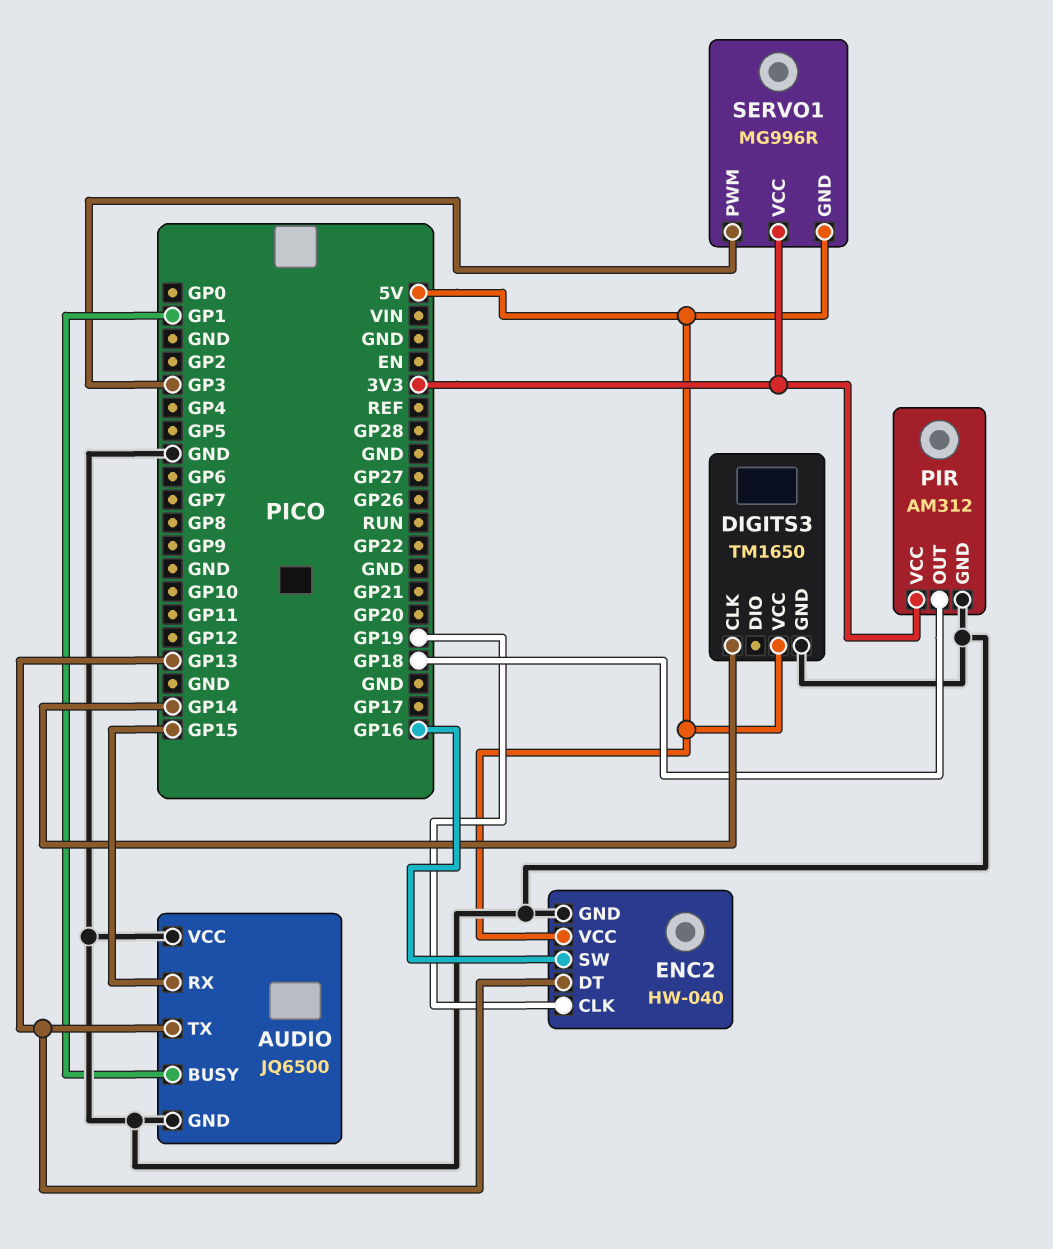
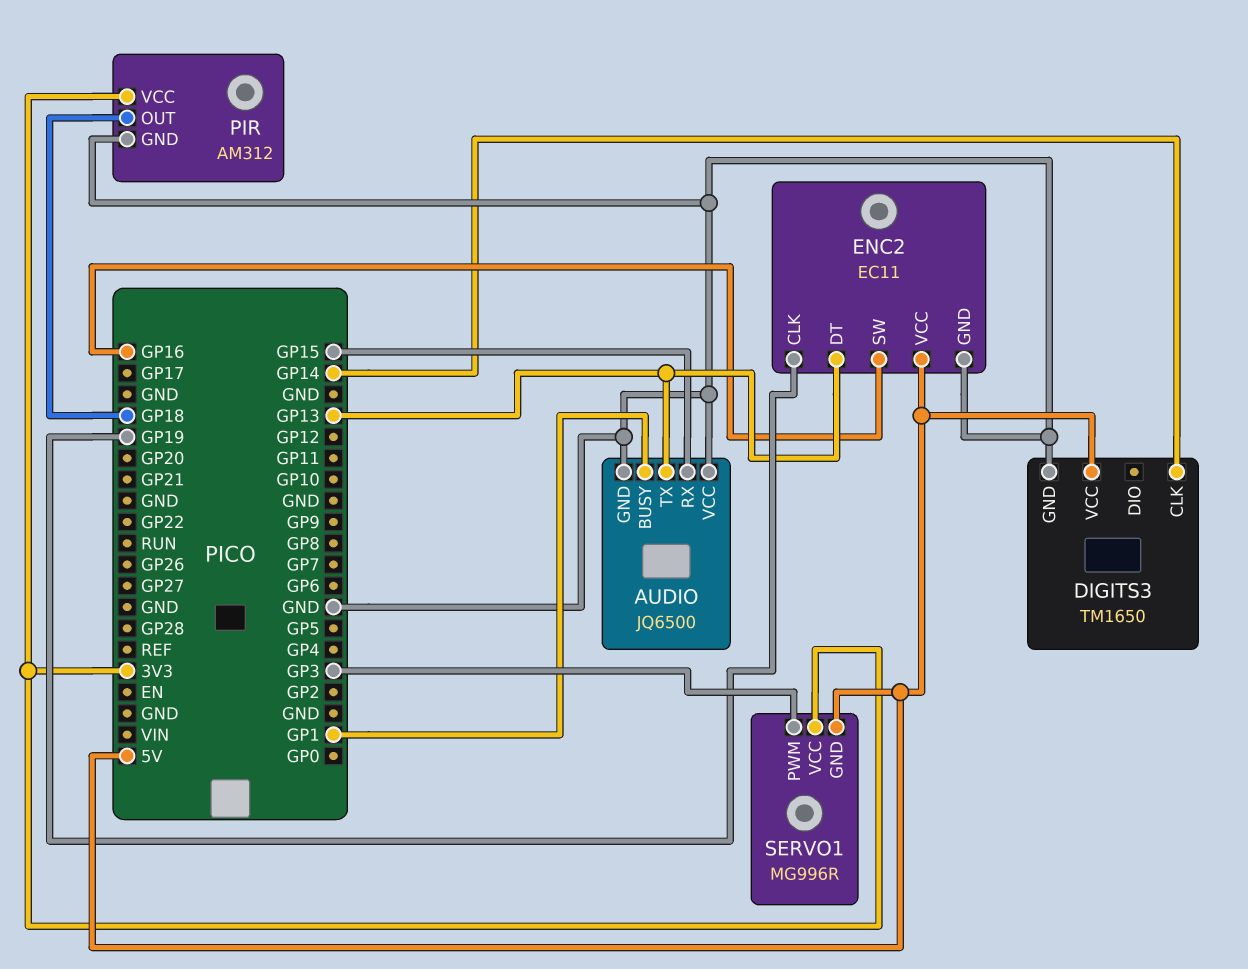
ENC2: HW-040 -> EC11

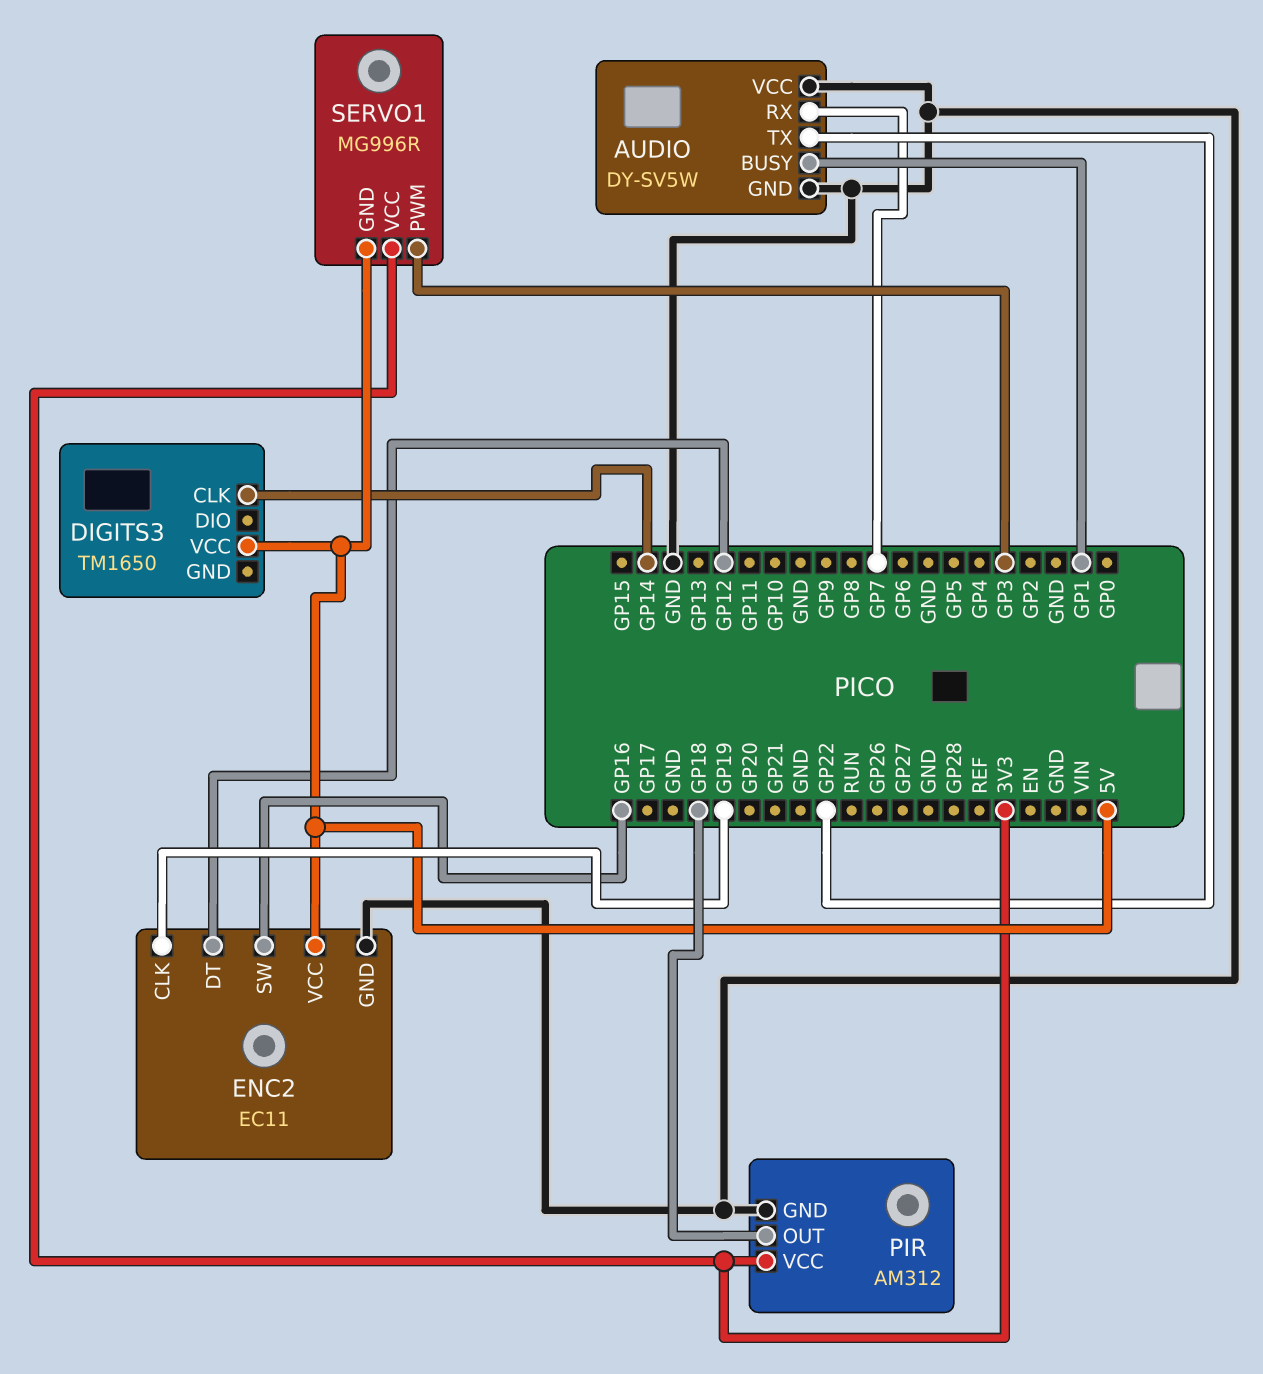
AUDIO: JQ6500 -> DY-SV5W
AUDIO pin RX: GP15 -> GP7
AUDIO pin TX: GP13 -> GP22
DIGITS3 pin GND: GND -> none
ENC2 pin DT: GP13 -> GP12

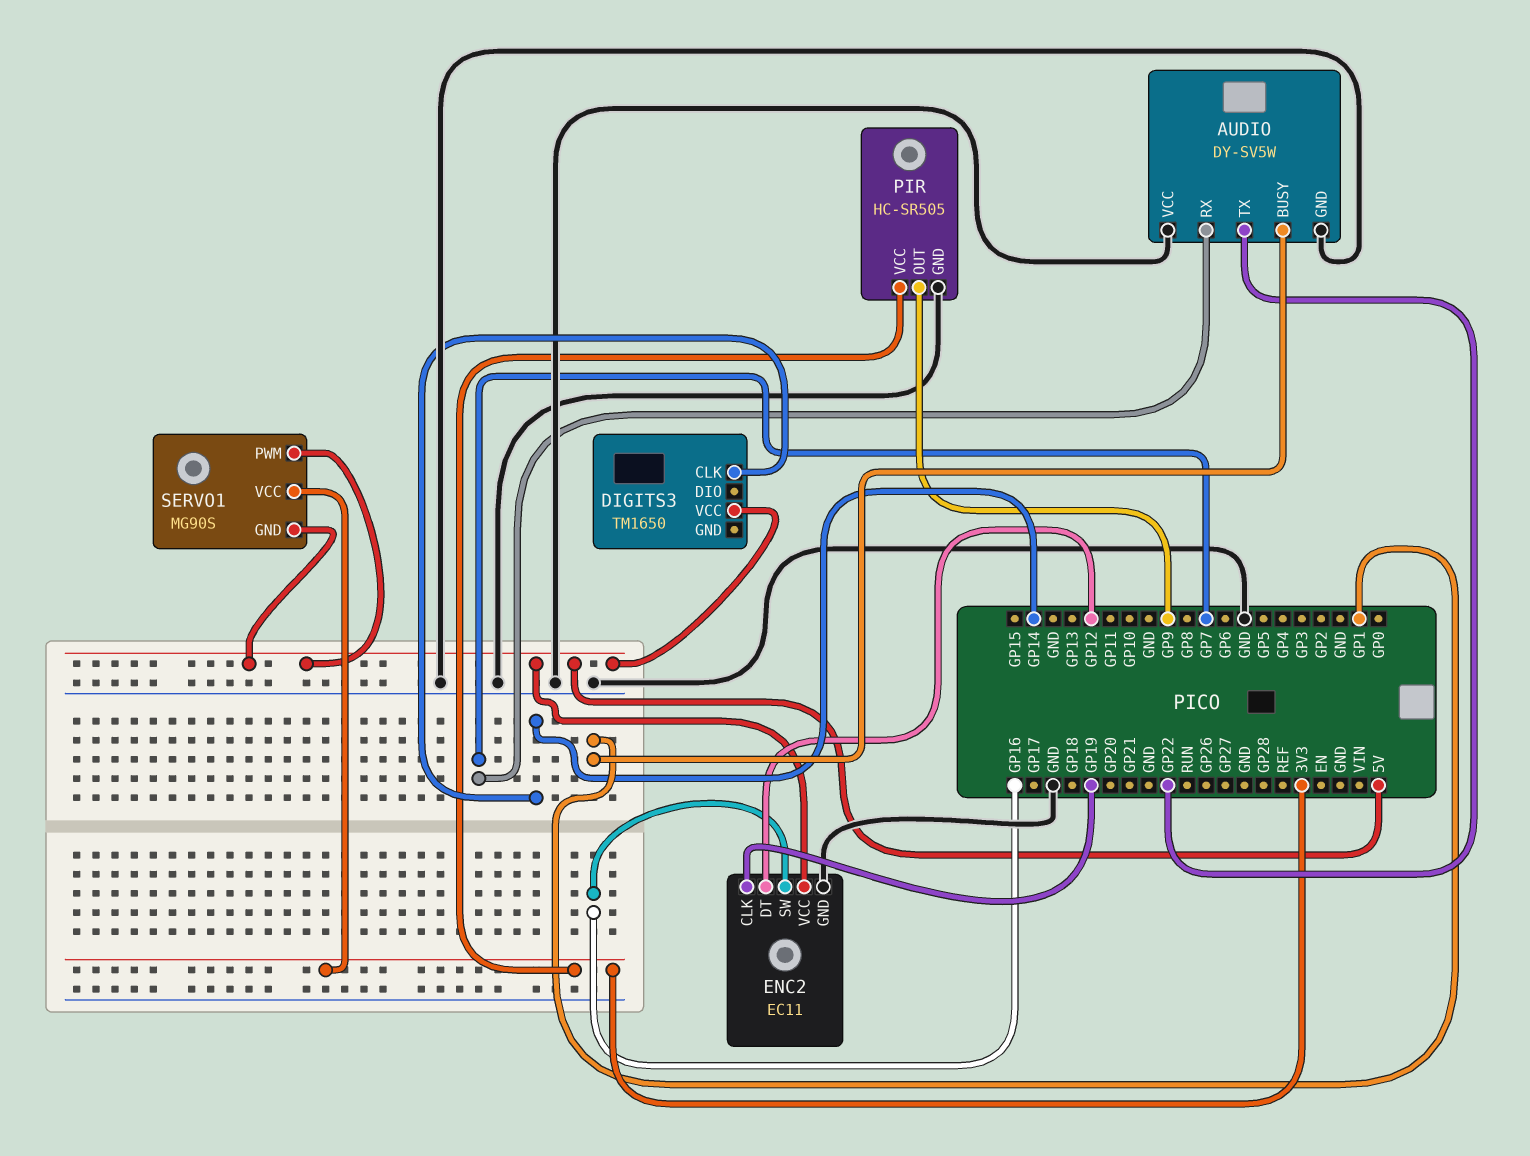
PIR: AM312 -> HC-SR505
PIR pin OUT: GP18 -> GP9
SERVO1: MG996R -> MG90S
SERVO1 pin PWM: GP3 -> 5V

